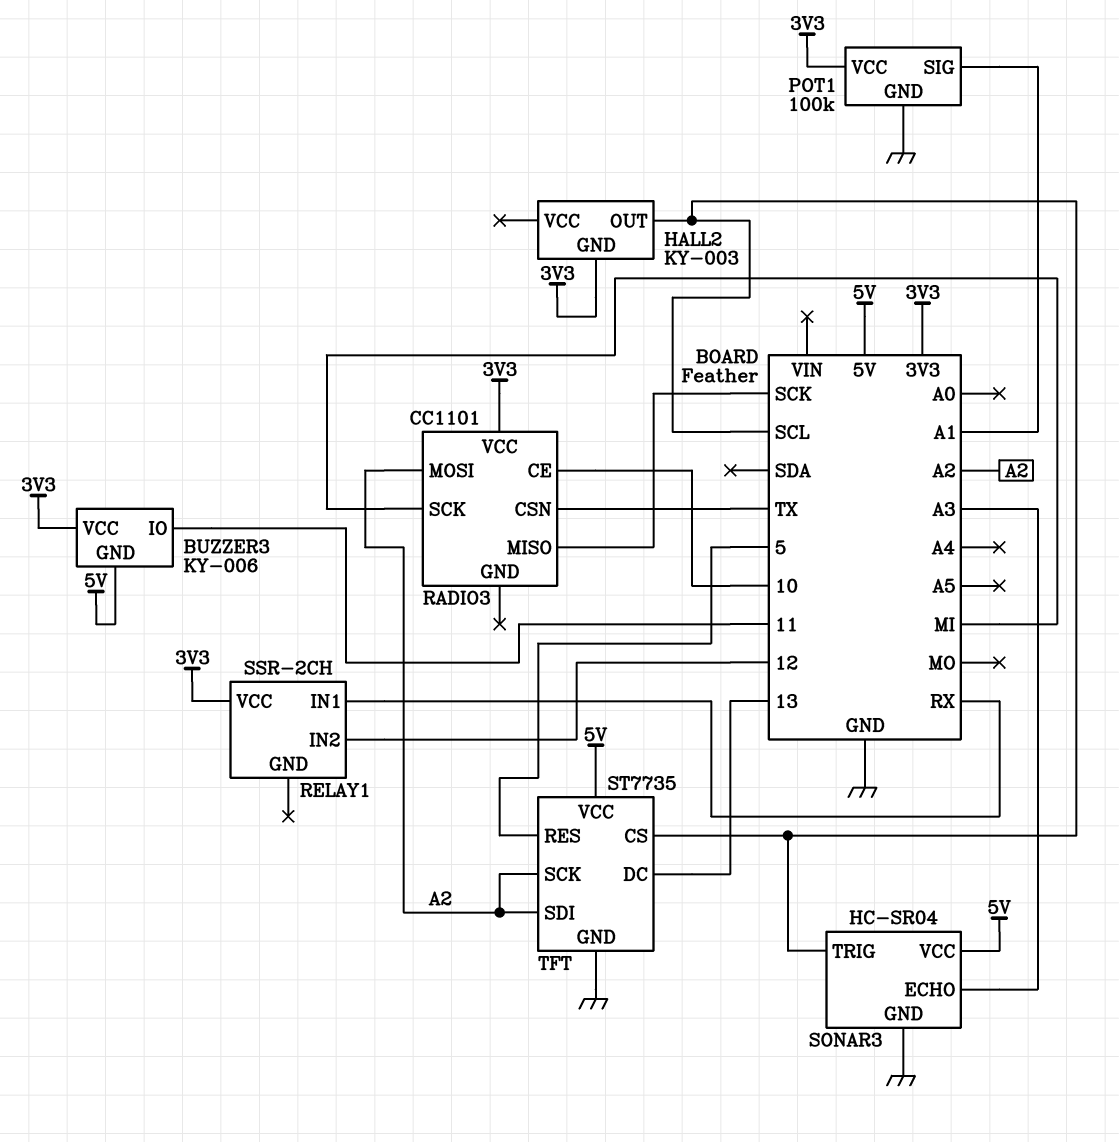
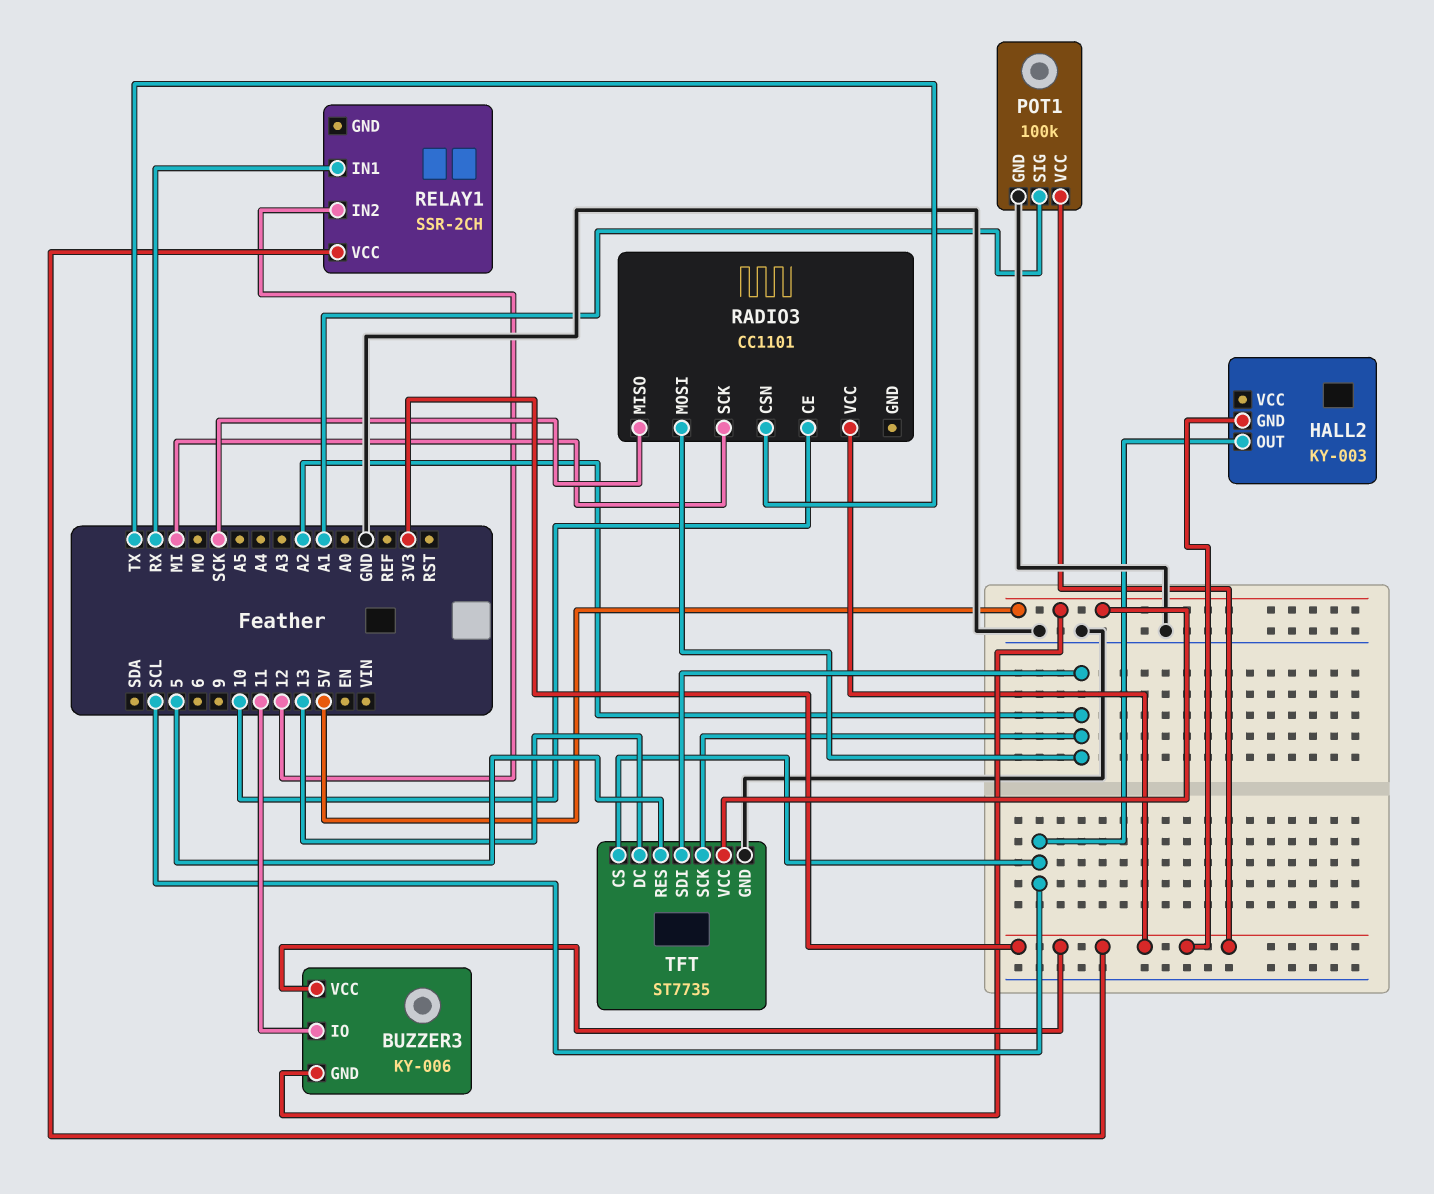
SONAR3: HC-SR04 -> none
SONAR3 pin ECHO: A3 -> none
SONAR3 pin GND: GND -> none
SONAR3 pin TRIG: SCL -> none
SONAR3 pin VCC: 5V -> none

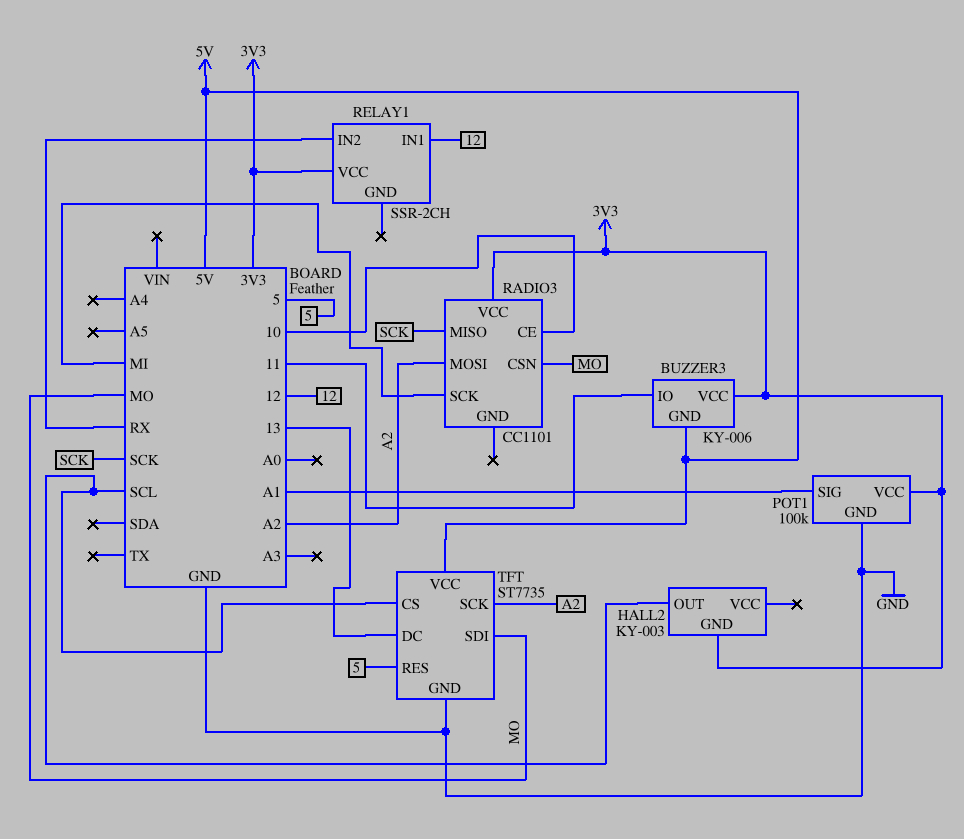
RADIO3 pin CSN: TX -> MO
RELAY1 pin IN1: RX -> 12
RELAY1 pin IN2: 12 -> RX
TFT pin SDI: A2 -> MO

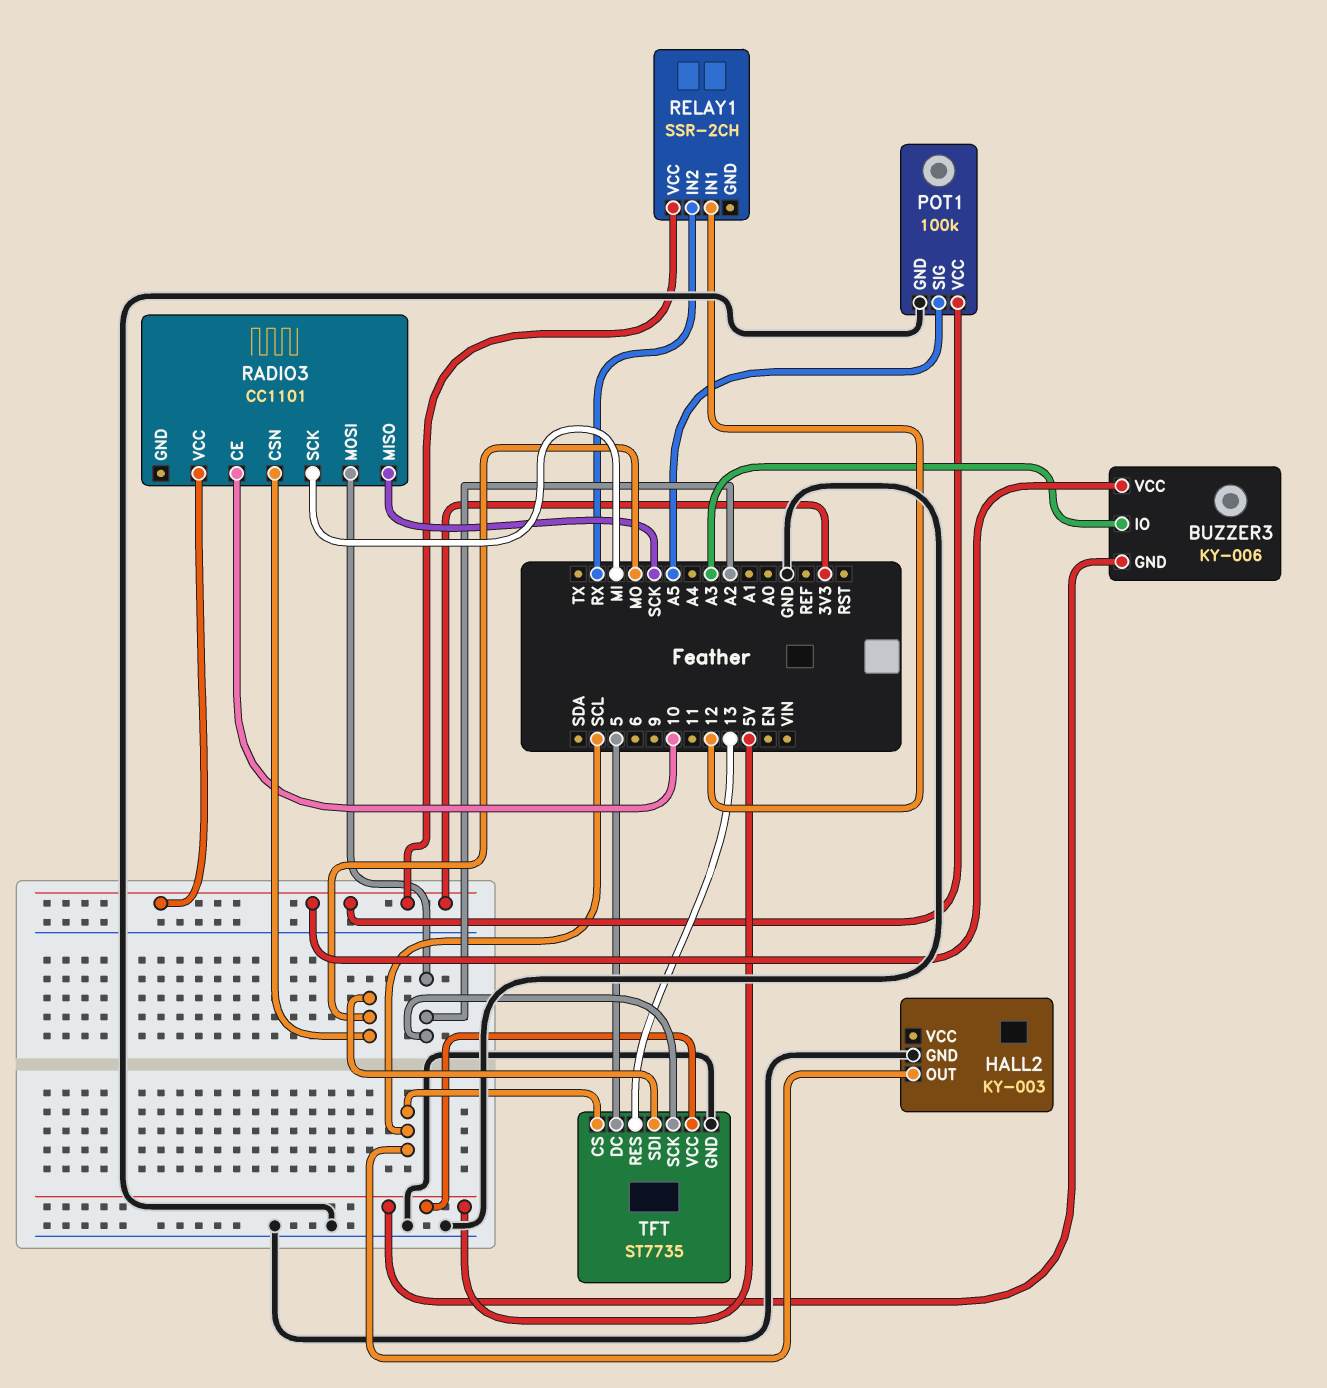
BUZZER3 pin IO: 11 -> A3
HALL2 pin GND: 3V3 -> GND
POT1 pin SIG: A1 -> A5
TFT pin DC: 13 -> 5
TFT pin RES: 5 -> 13

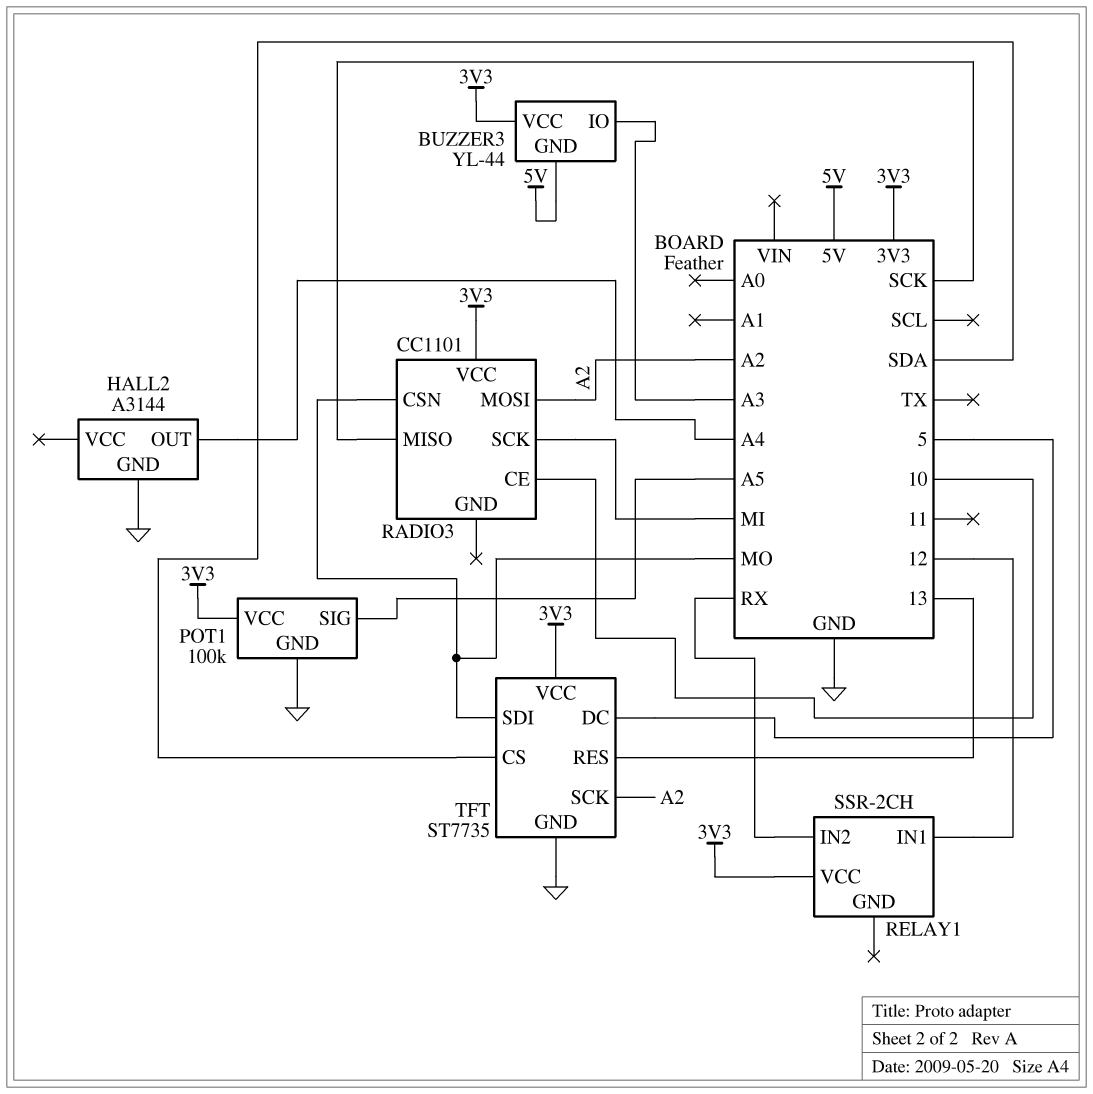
BUZZER3: KY-006 -> YL-44
HALL2: KY-003 -> A3144
HALL2 pin OUT: SCL -> A4
TFT pin CS: SCL -> SDA
TFT pin VCC: 5V -> 3V3

